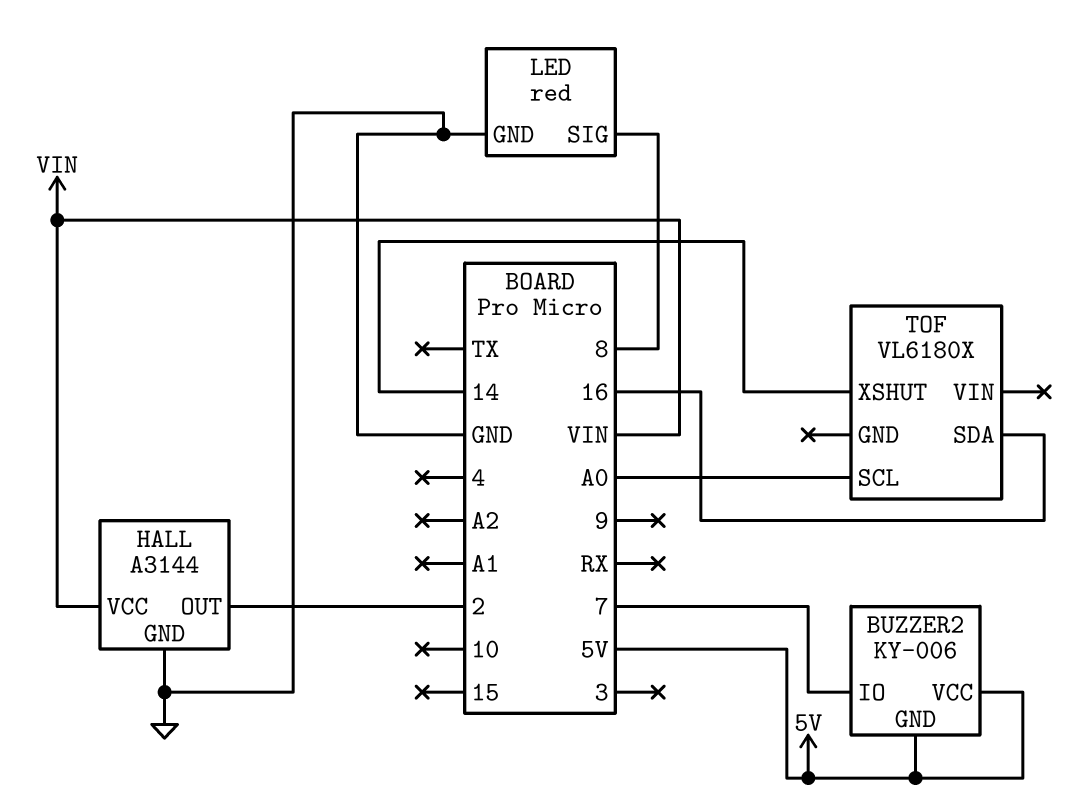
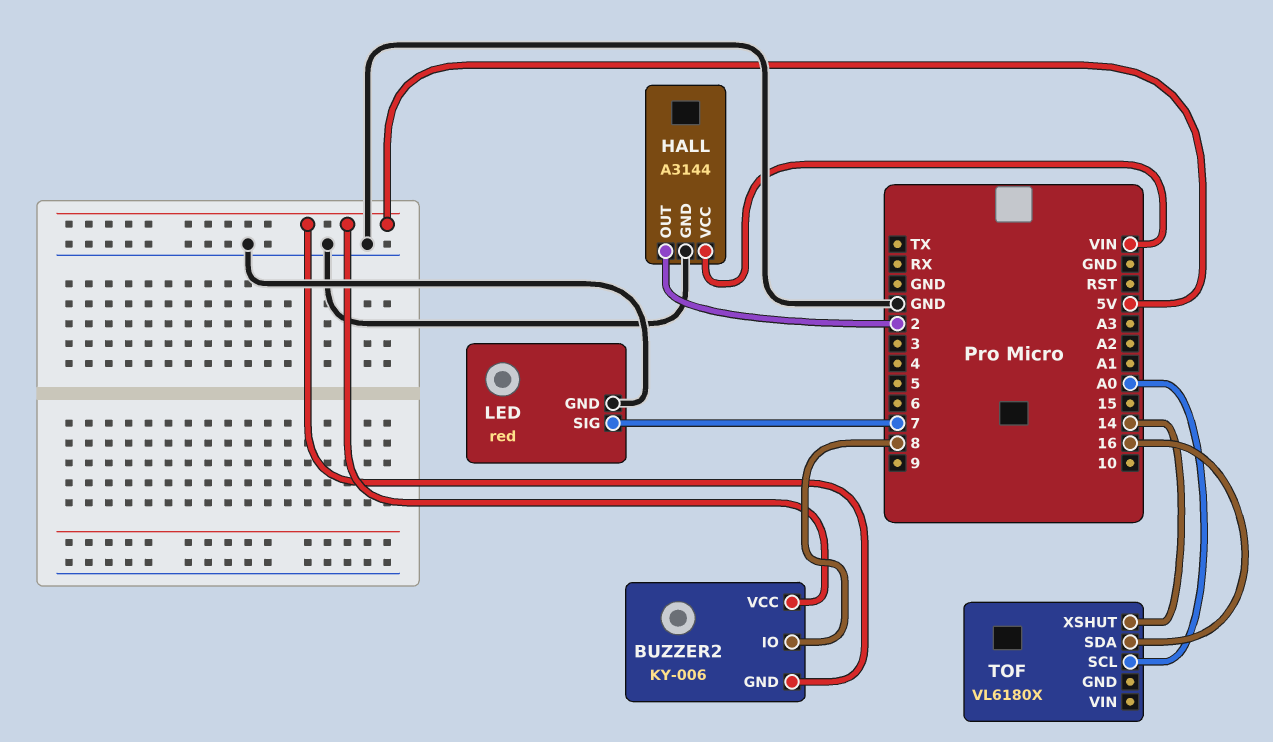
BUZZER2 pin IO: 7 -> 8
LED pin SIG: 8 -> 7

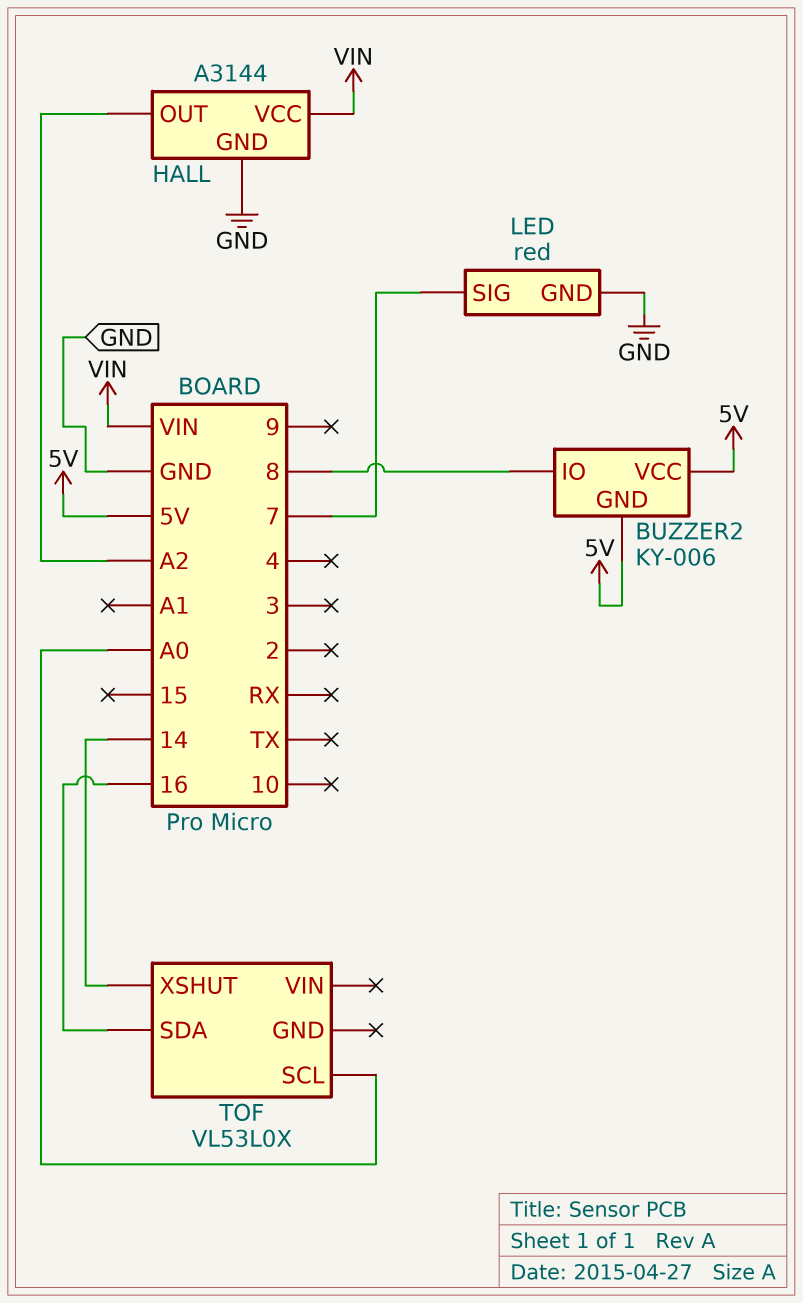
HALL pin OUT: 2 -> A2
TOF: VL6180X -> VL53L0X

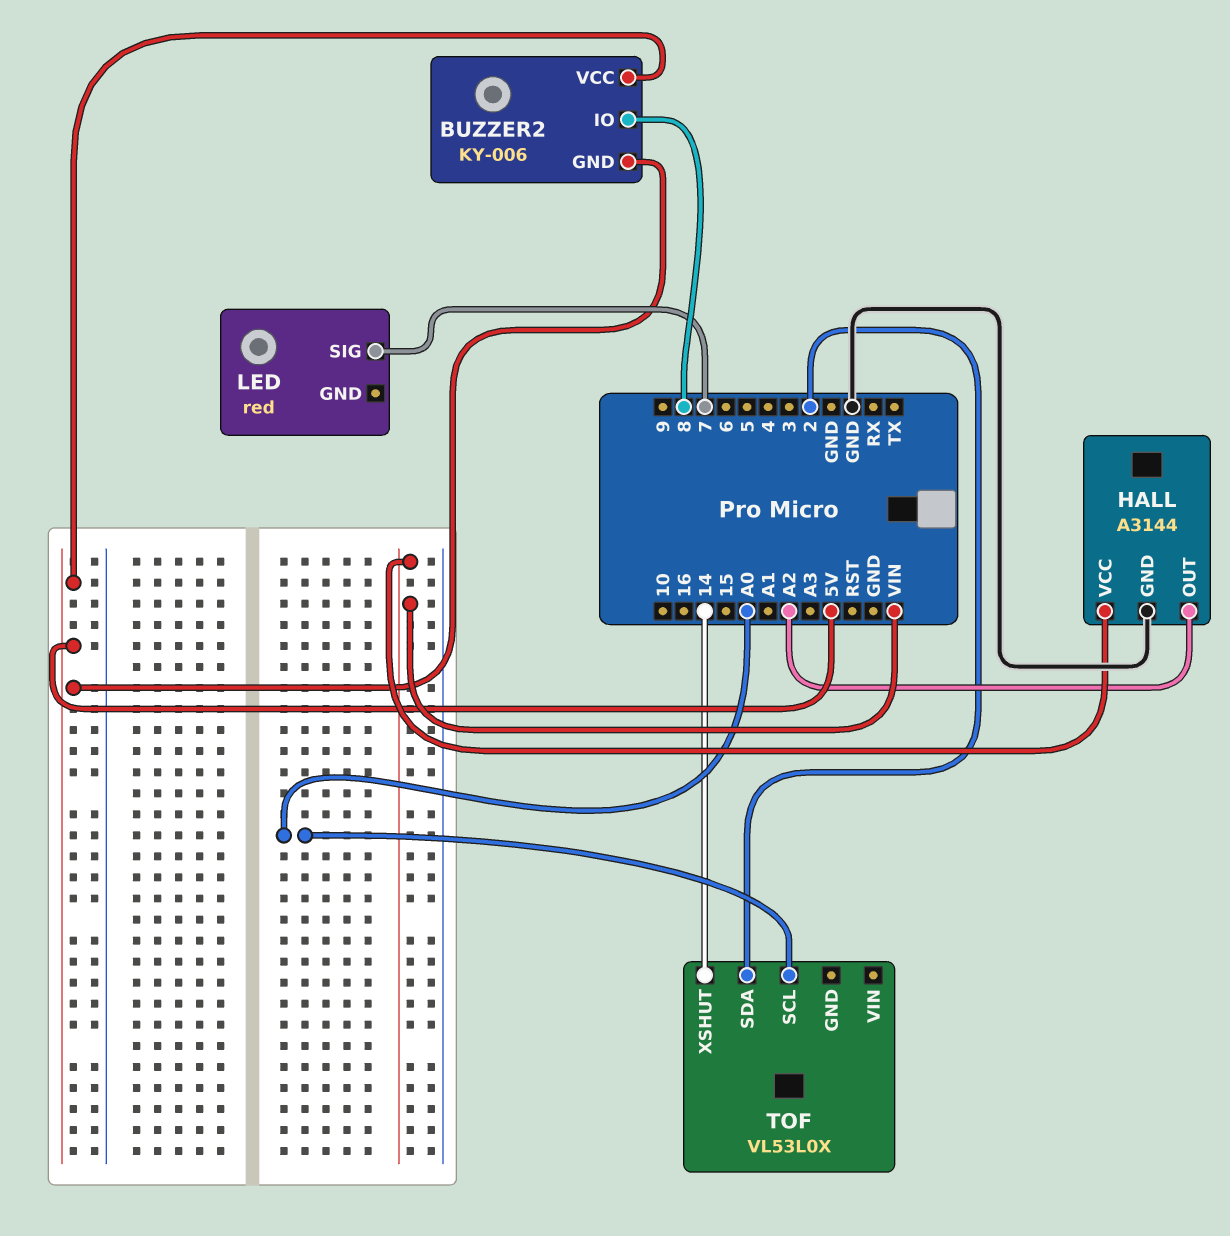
LED pin GND: GND -> none
TOF pin SDA: 16 -> 2

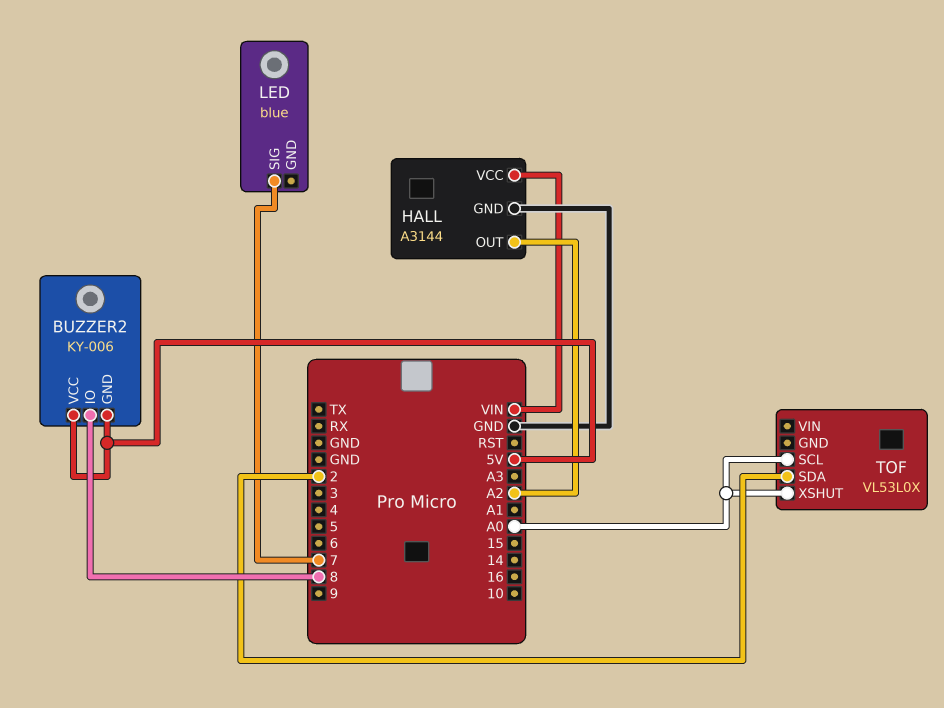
LED: red -> blue
TOF pin XSHUT: 14 -> A0

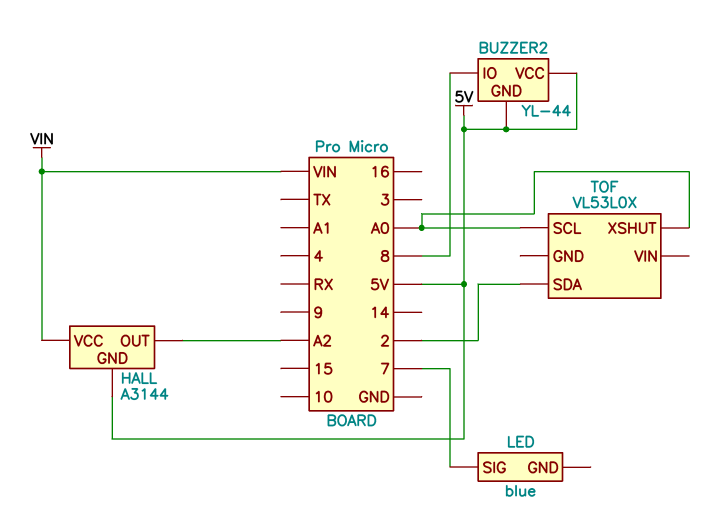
BUZZER2: KY-006 -> YL-44
HALL pin GND: GND -> 5V

